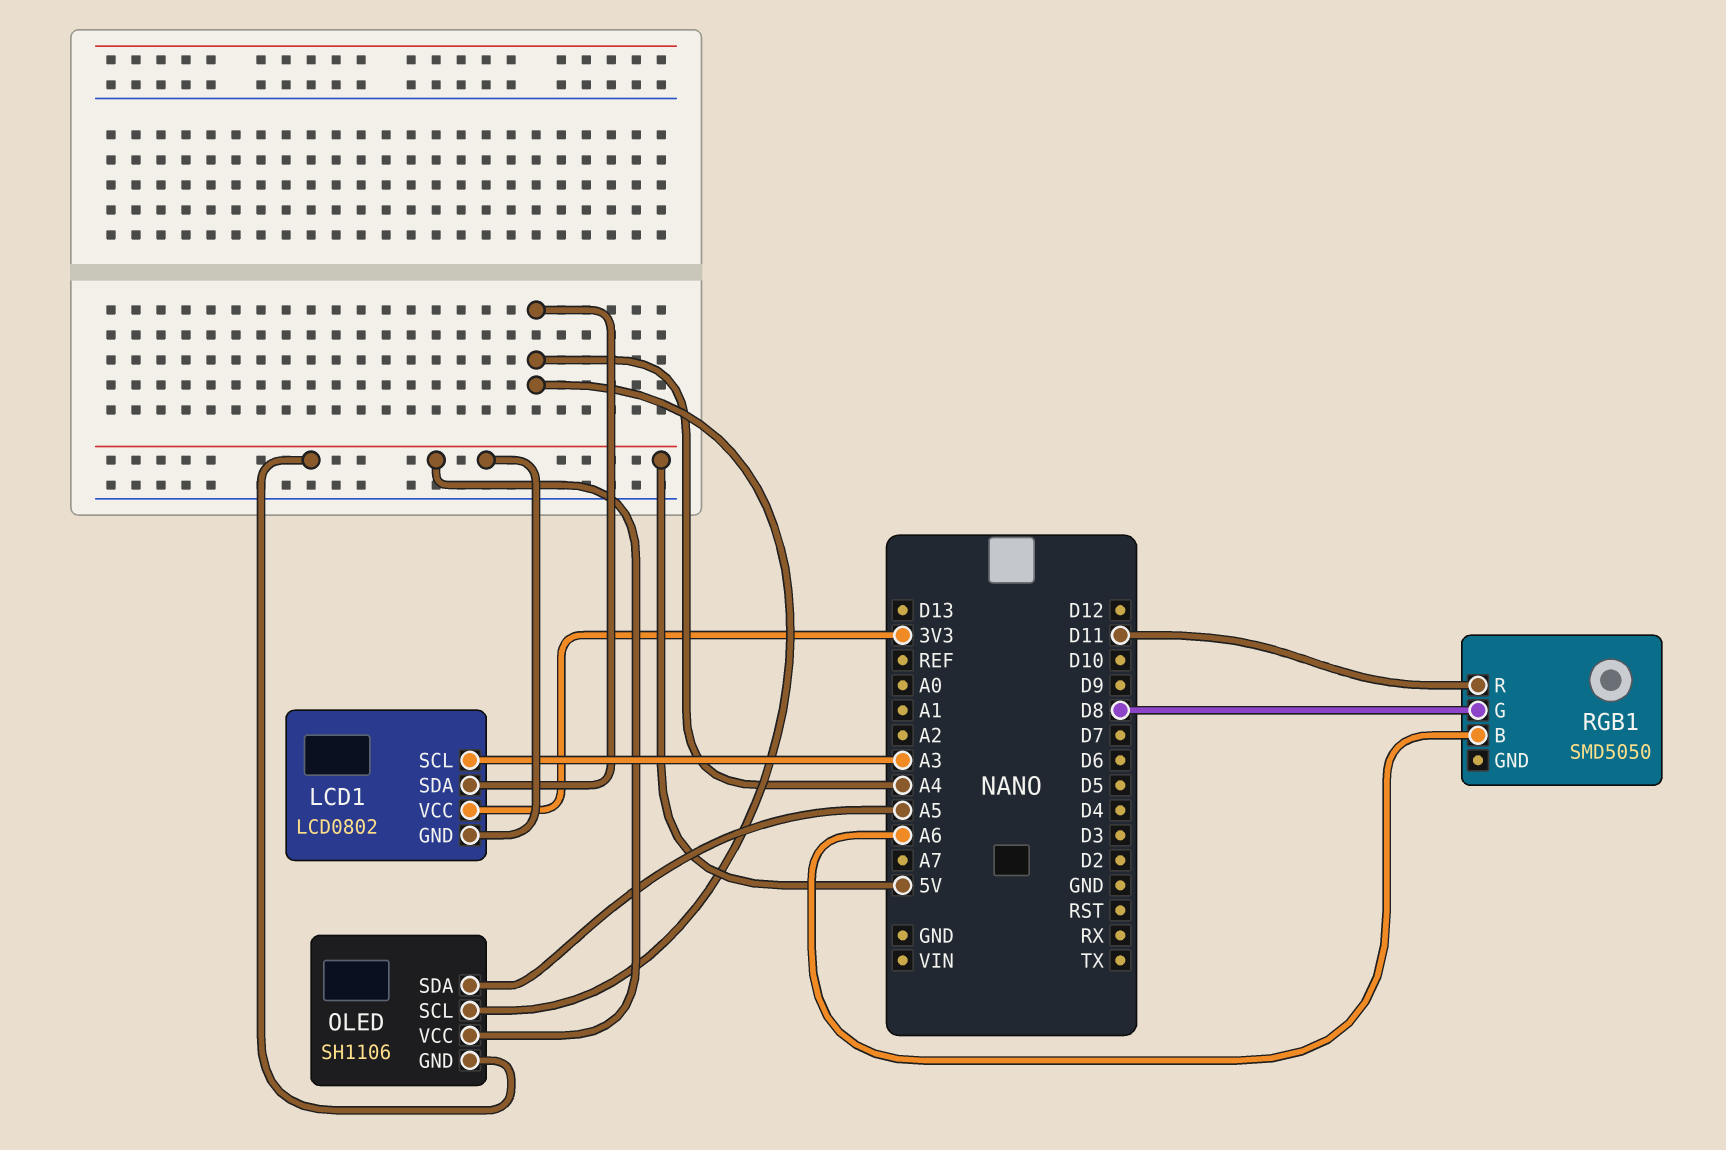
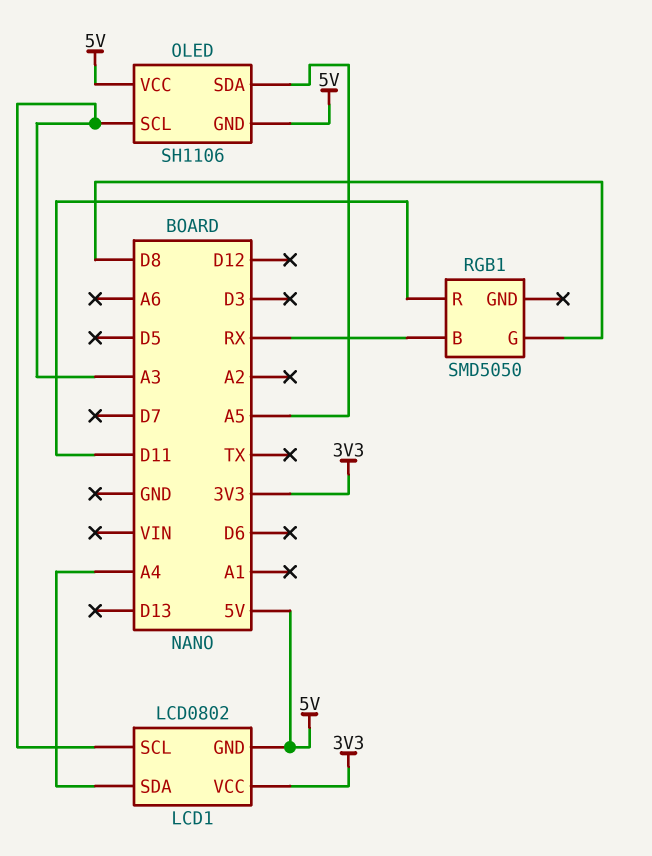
OLED pin SCL: A4 -> A3
RGB1 pin B: A6 -> RX

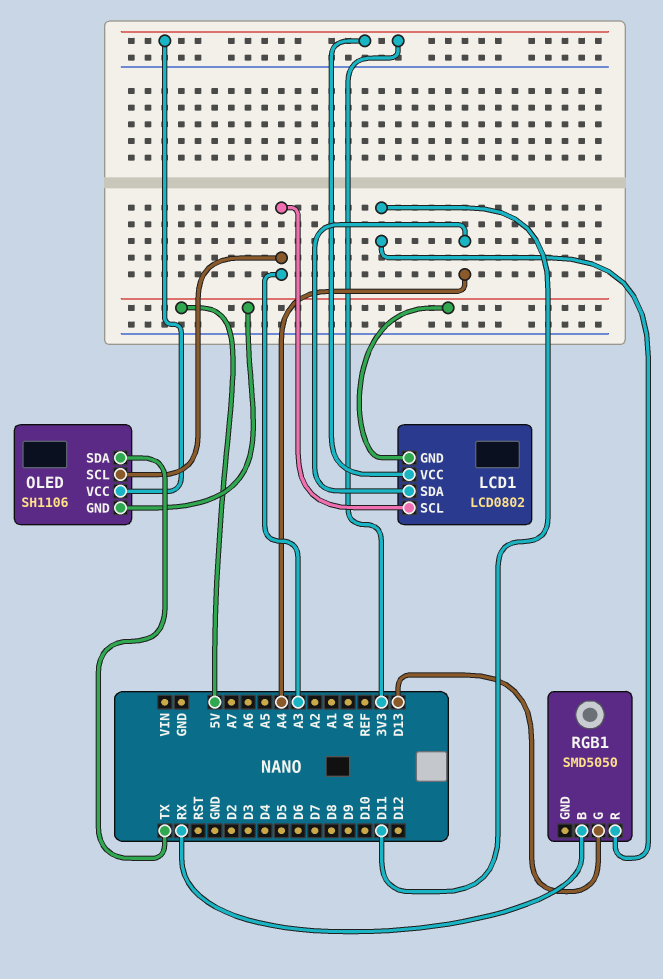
OLED pin SDA: A5 -> TX
OLED pin VCC: 5V -> 3V3
RGB1 pin G: D8 -> D13

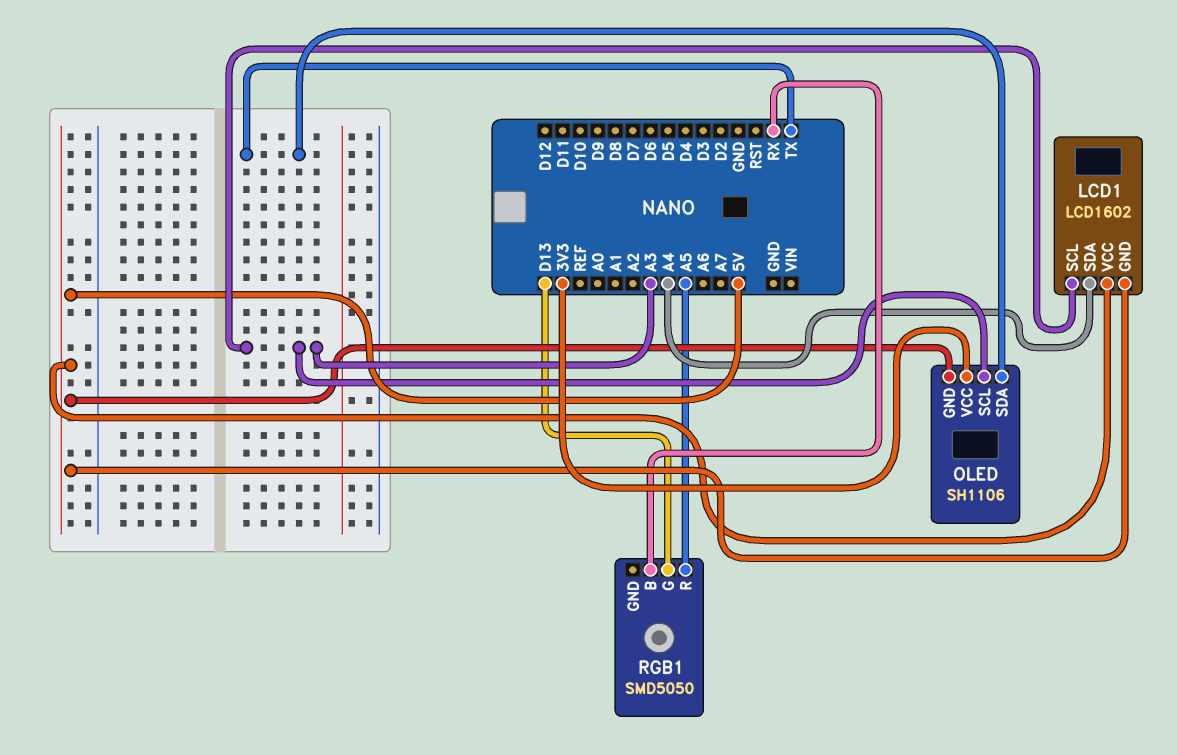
LCD1: LCD0802 -> LCD1602
LCD1 pin VCC: 3V3 -> 5V
RGB1 pin R: D11 -> A5

